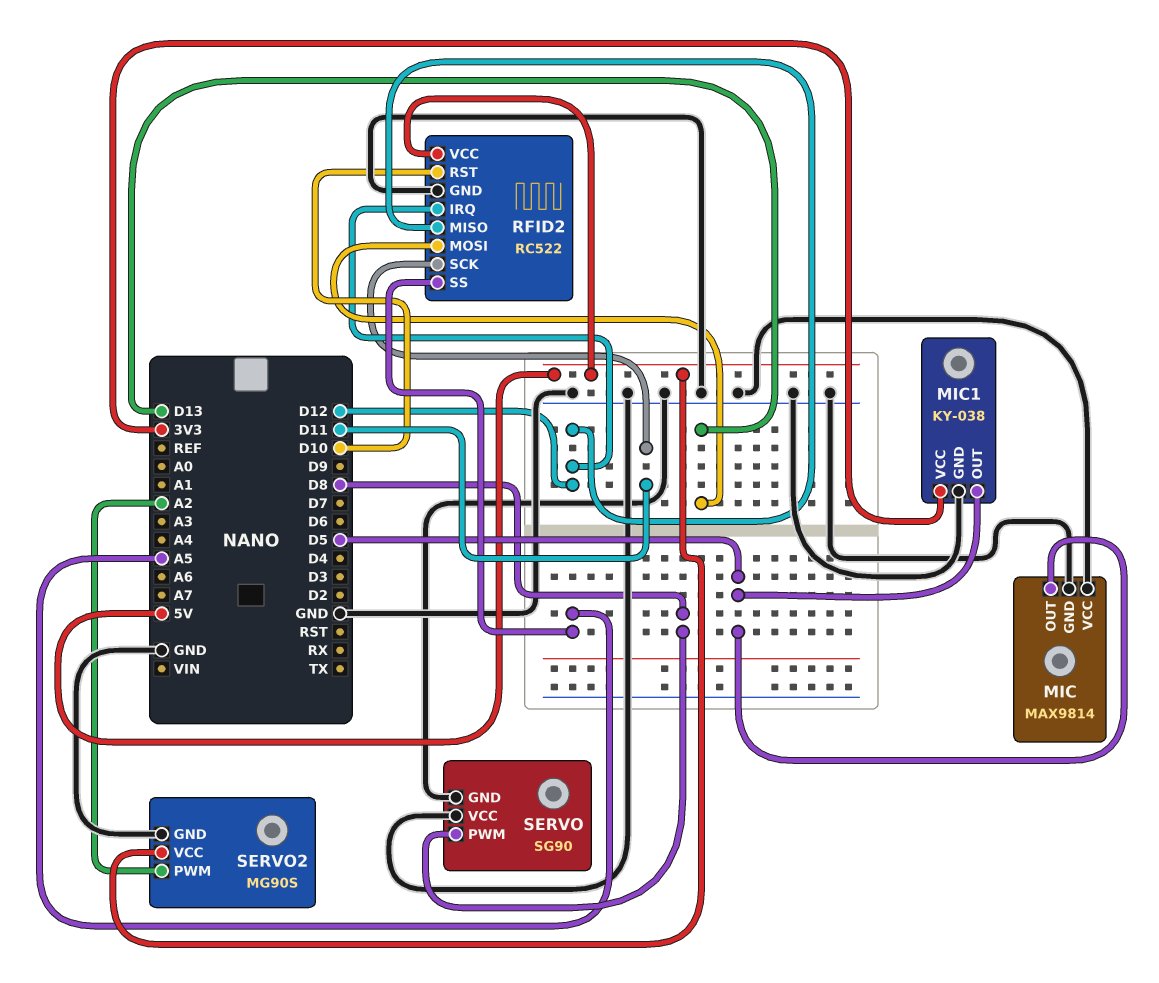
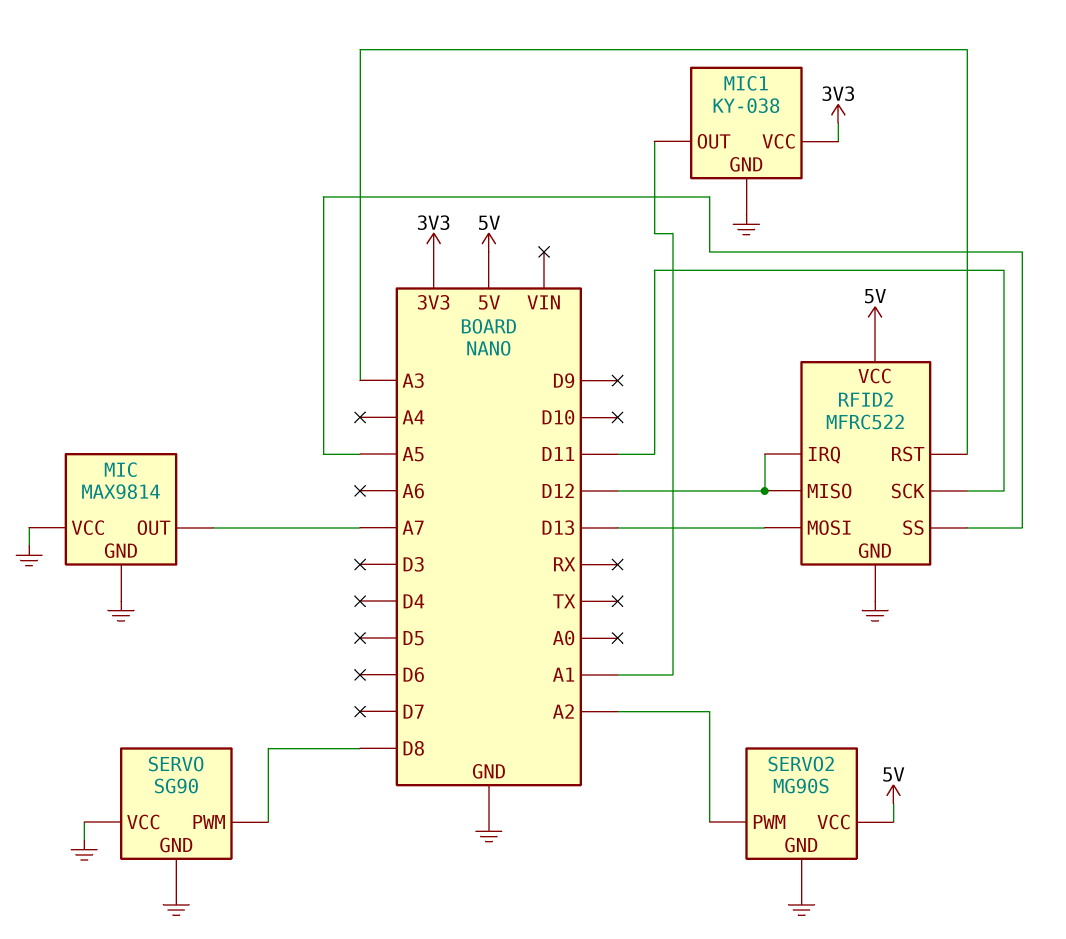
MIC pin OUT: D5 -> A7
MIC1 pin OUT: D5 -> A1
RFID2: RC522 -> MFRC522
RFID2 pin RST: D10 -> A3

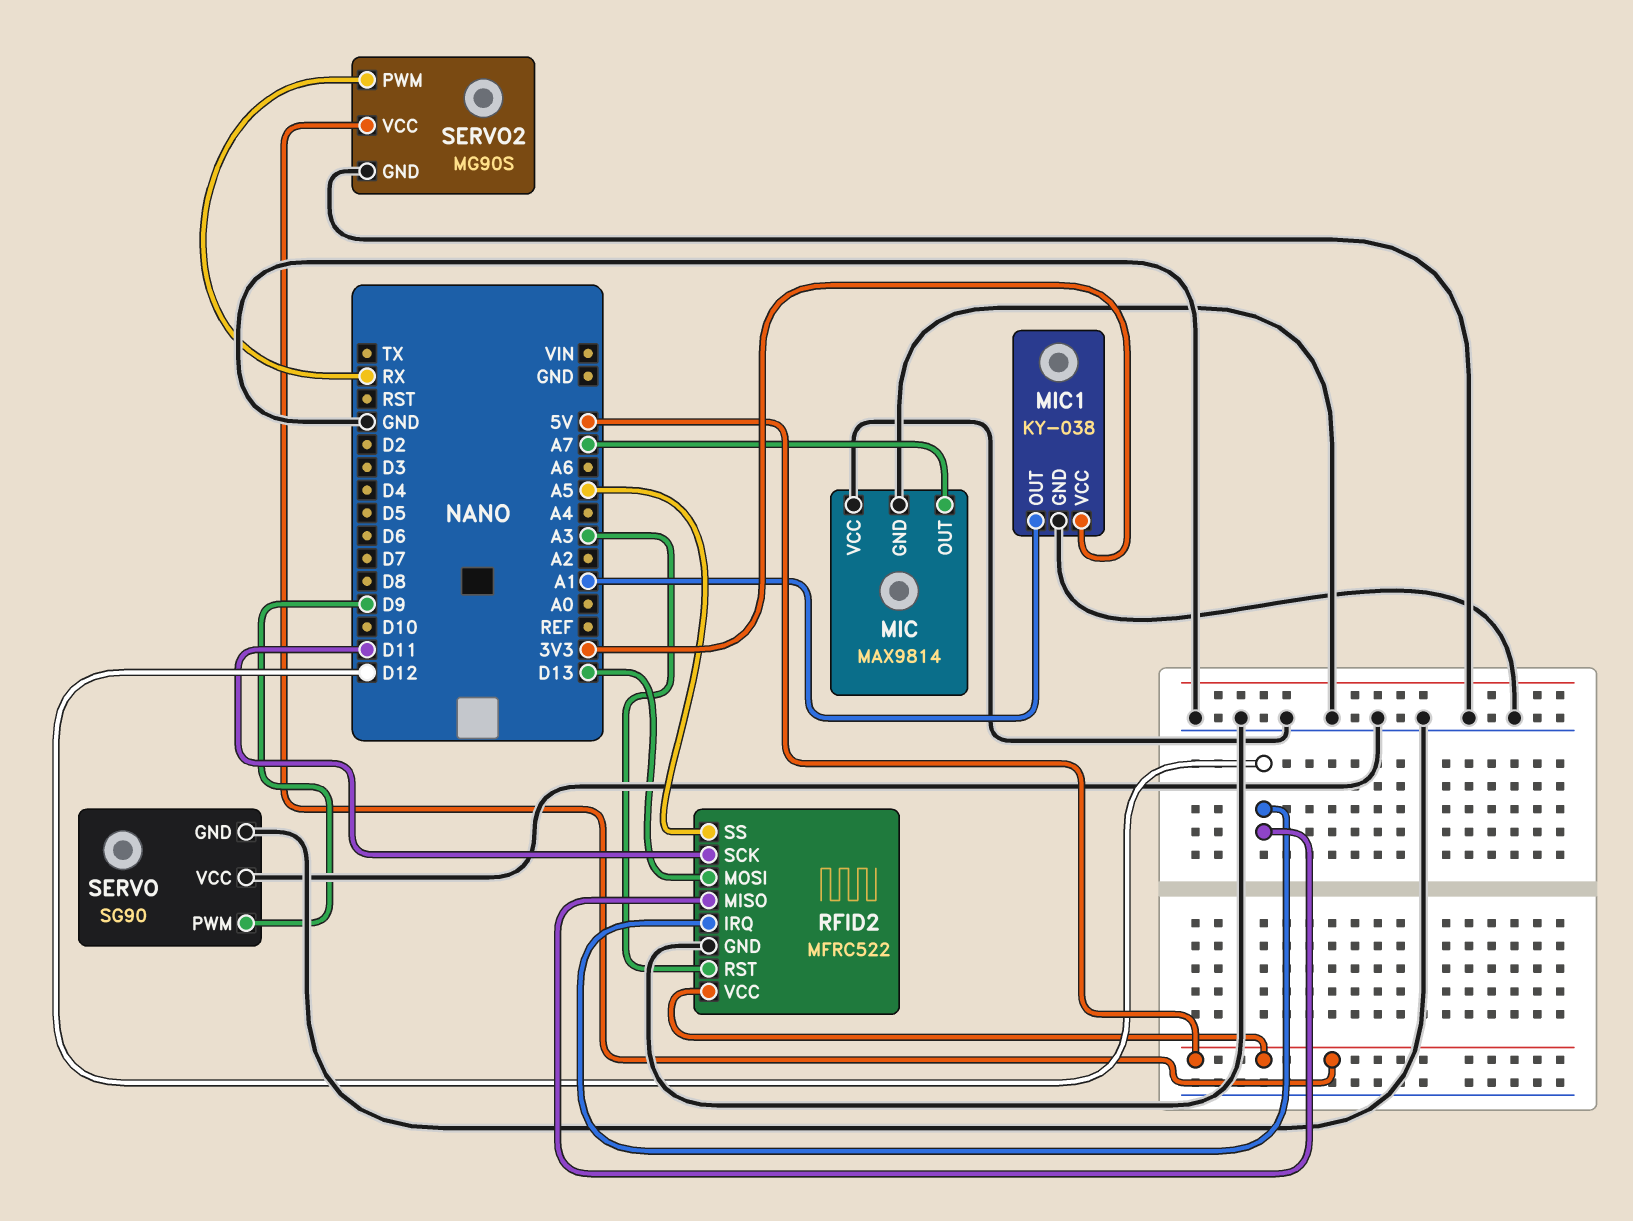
SERVO pin PWM: D8 -> D9
SERVO2 pin PWM: A2 -> RX

